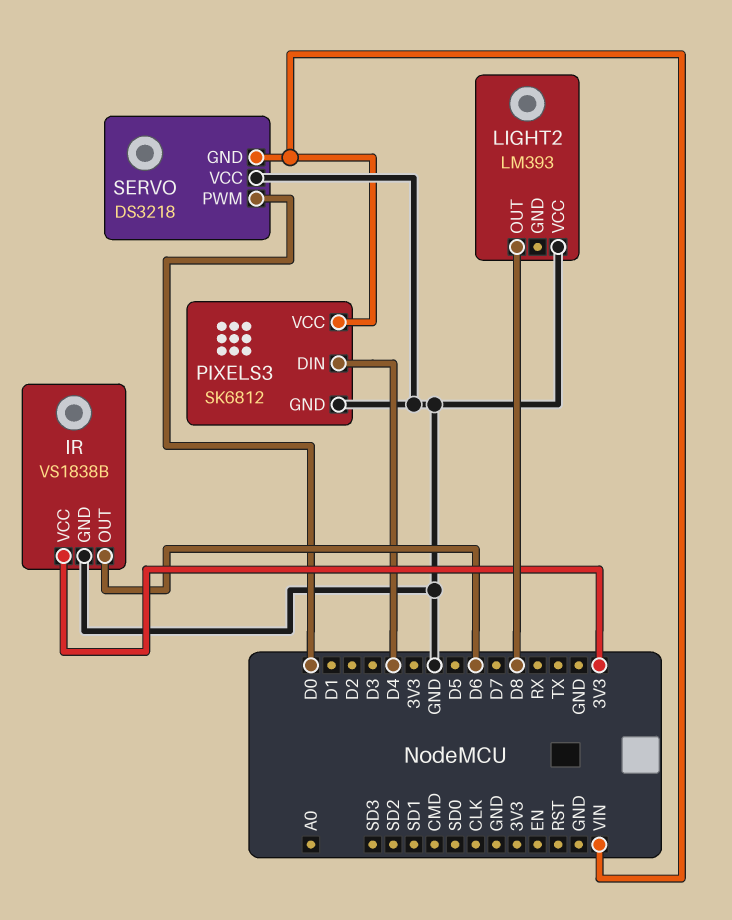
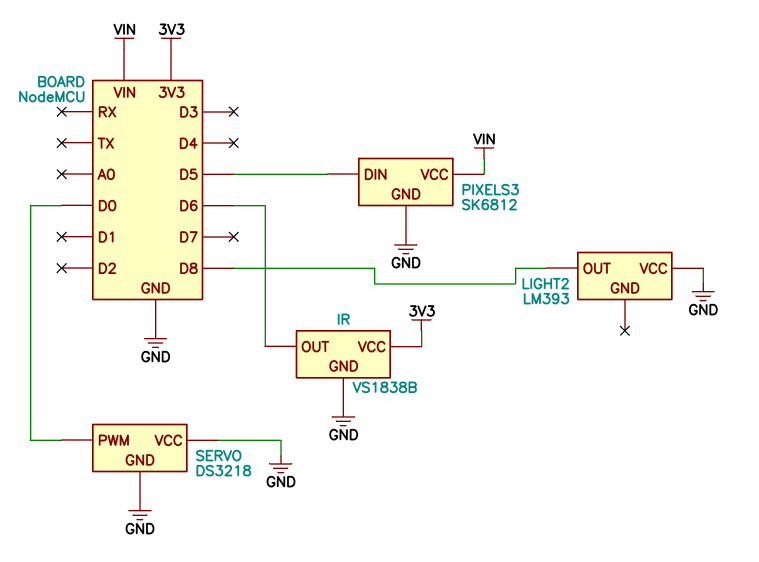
PIXELS3 pin DIN: D4 -> D5
SERVO pin GND: VIN -> GND

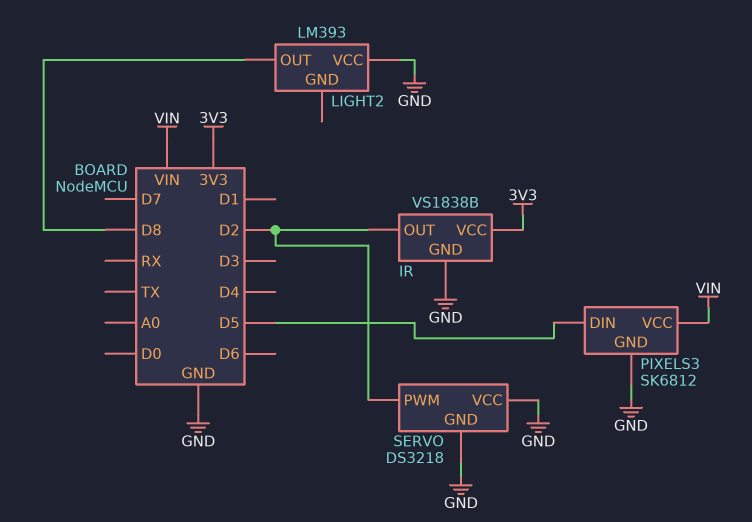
IR pin OUT: D6 -> D2
SERVO pin PWM: D0 -> D2

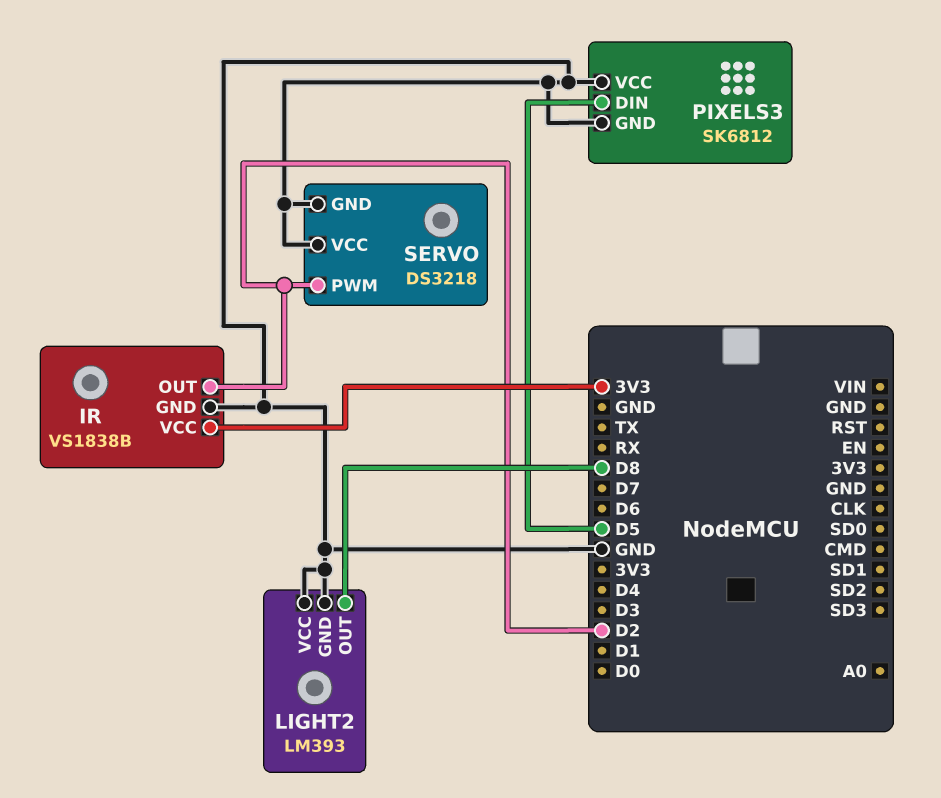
LIGHT2 pin GND: none -> GND
PIXELS3 pin VCC: VIN -> GND

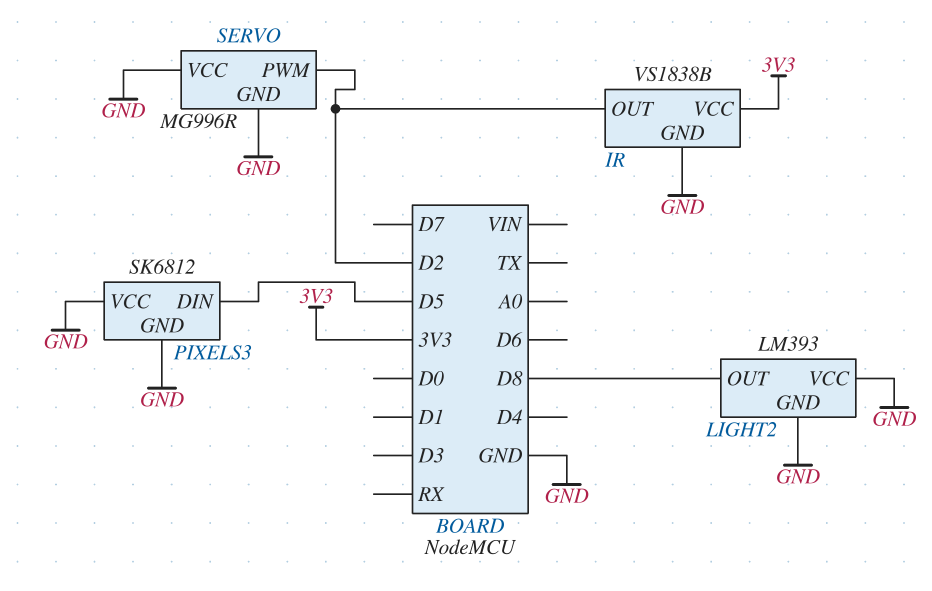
SERVO: DS3218 -> MG996R

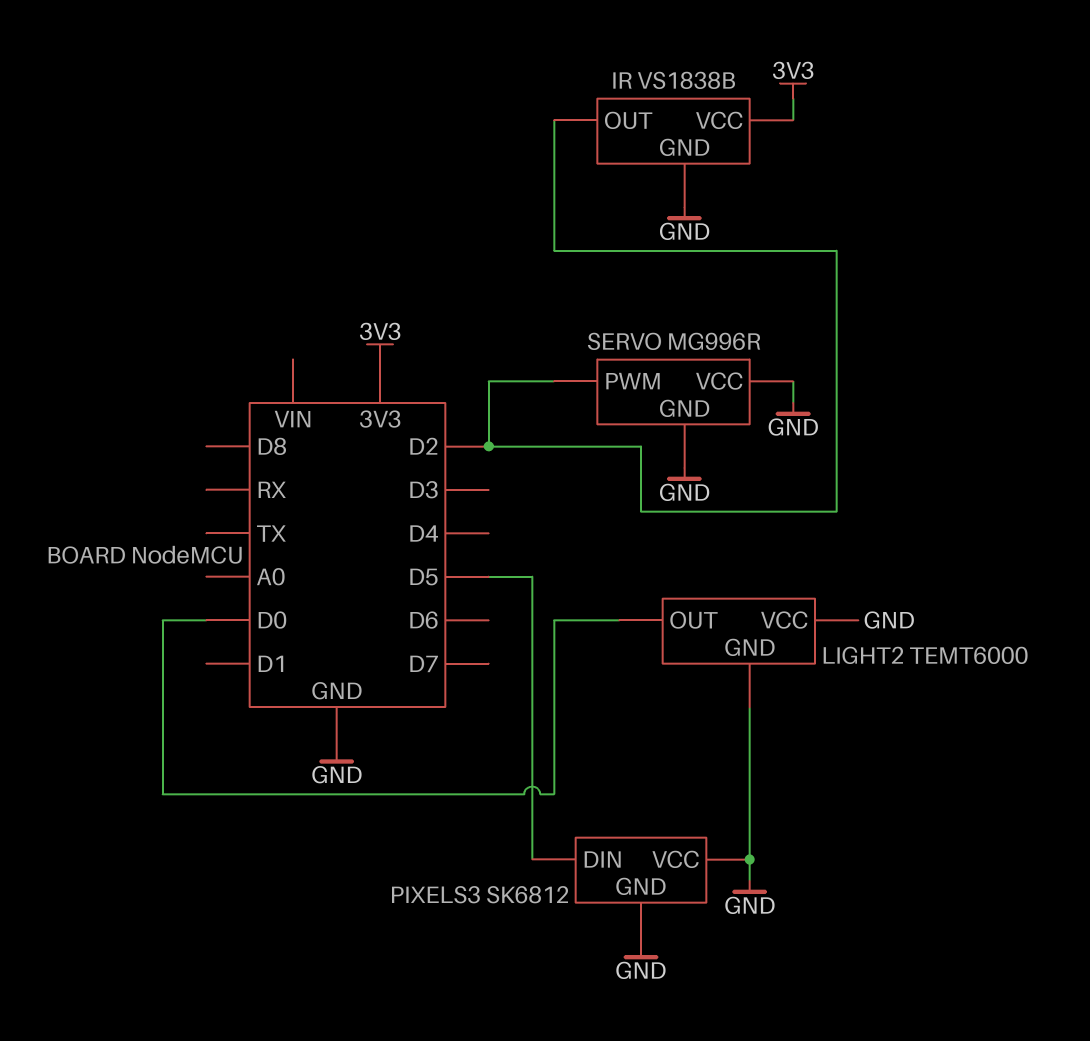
LIGHT2: LM393 -> TEMT6000
LIGHT2 pin OUT: D8 -> D0

